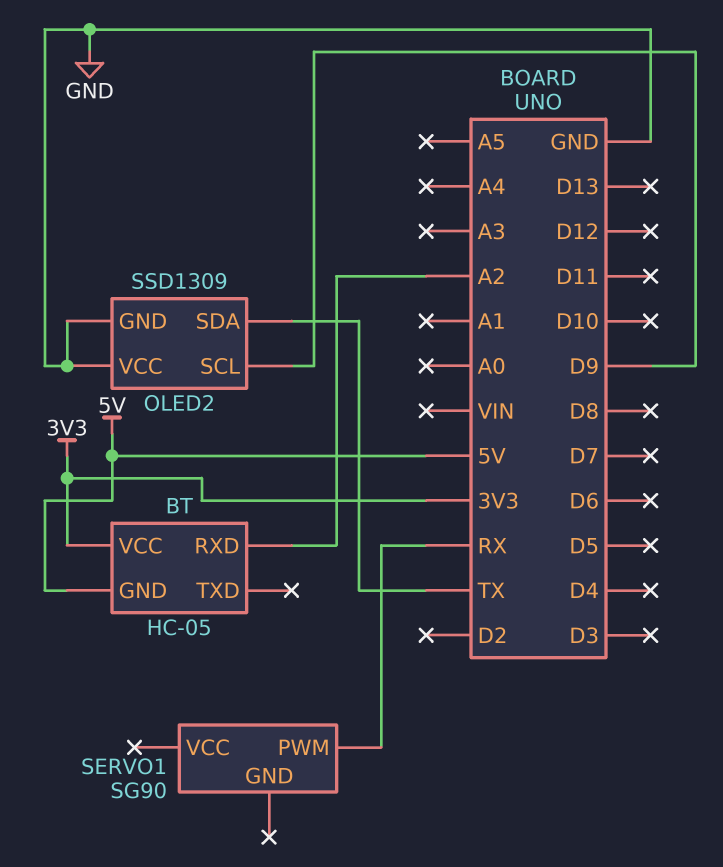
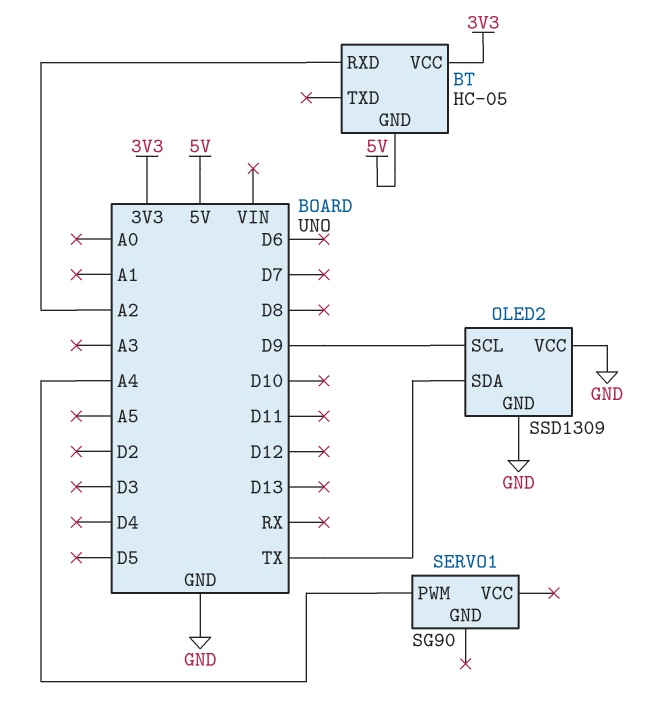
SERVO1 pin PWM: RX -> A4

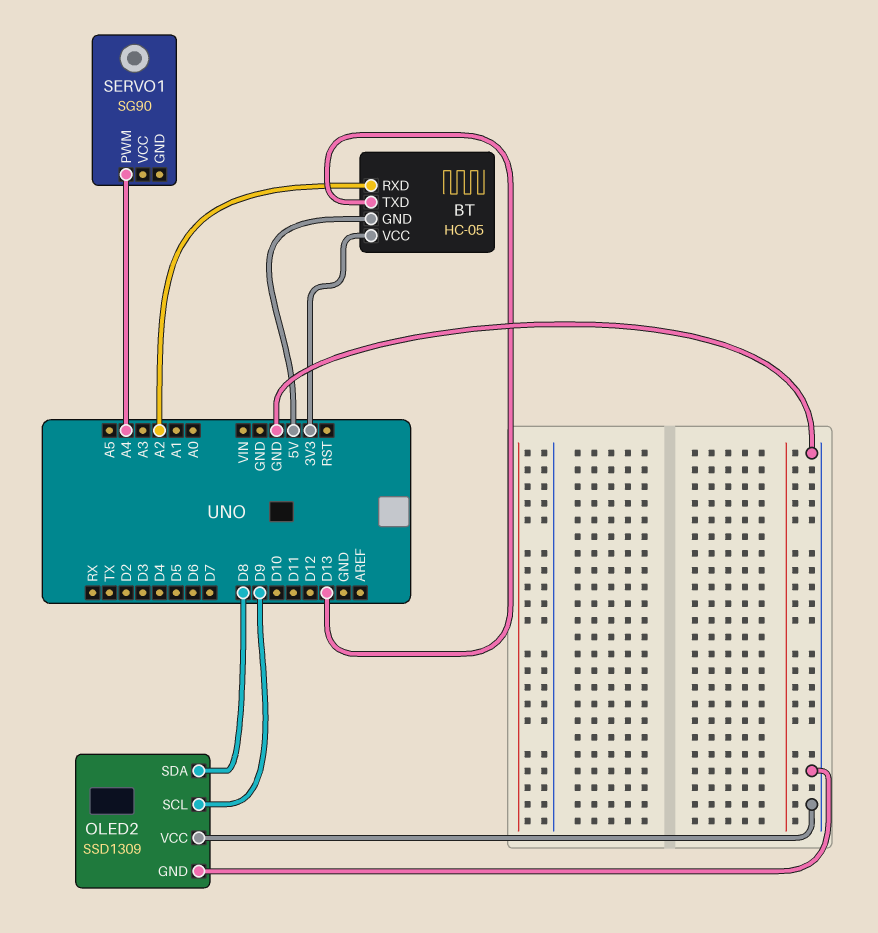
BT pin TXD: none -> D13
OLED2 pin SDA: TX -> D8

